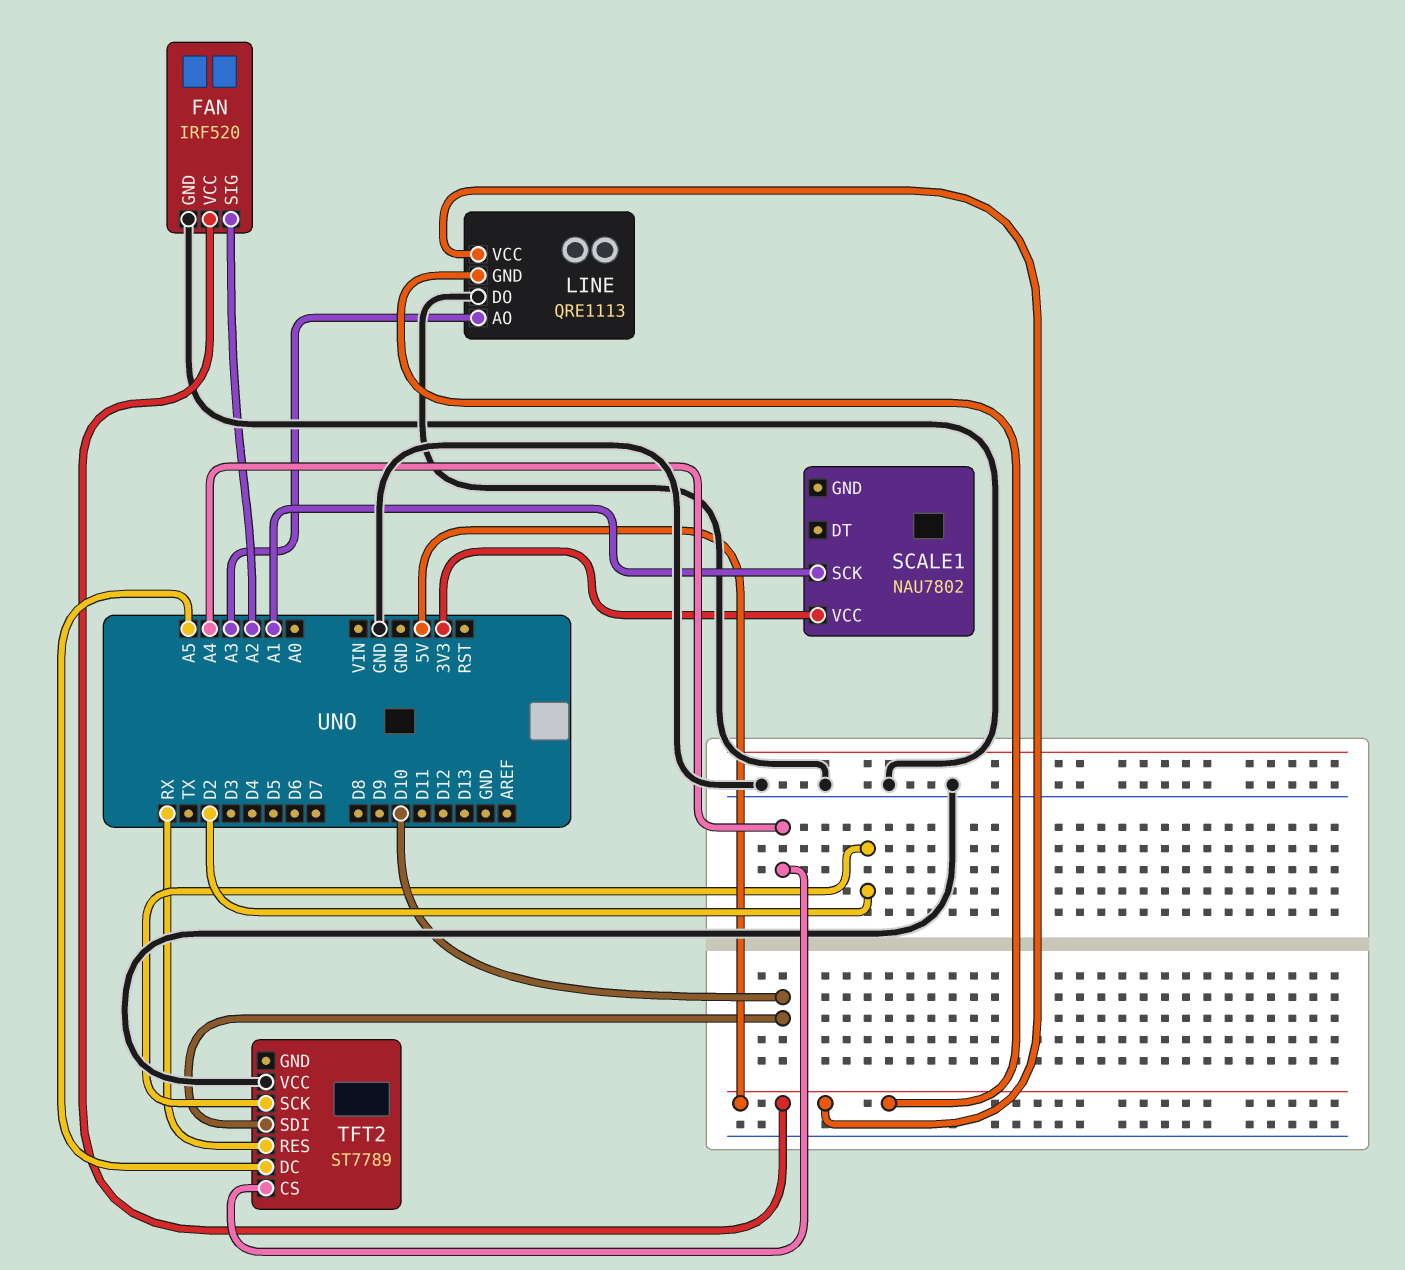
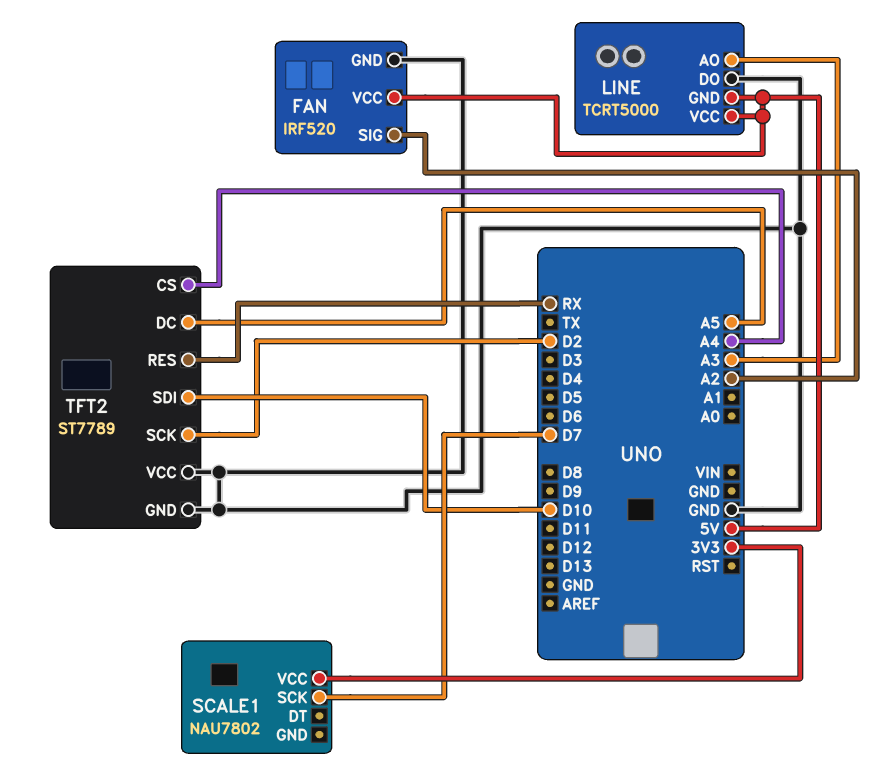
LINE: QRE1113 -> TCRT5000
SCALE1 pin SCK: A1 -> D7
TFT2 pin GND: none -> GND

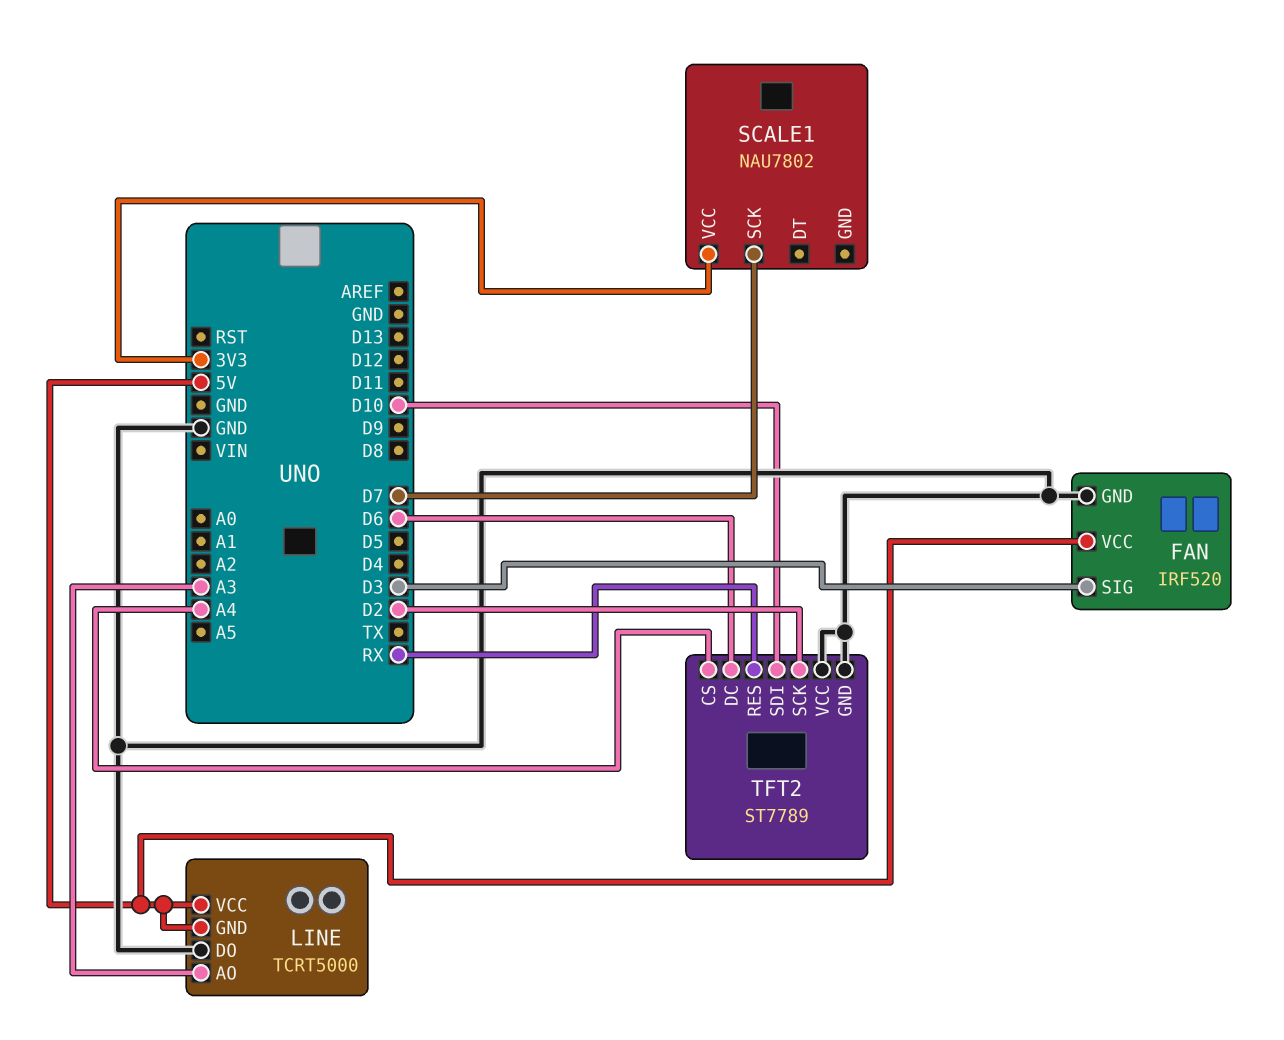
FAN pin SIG: A2 -> D3
TFT2 pin DC: A5 -> D6

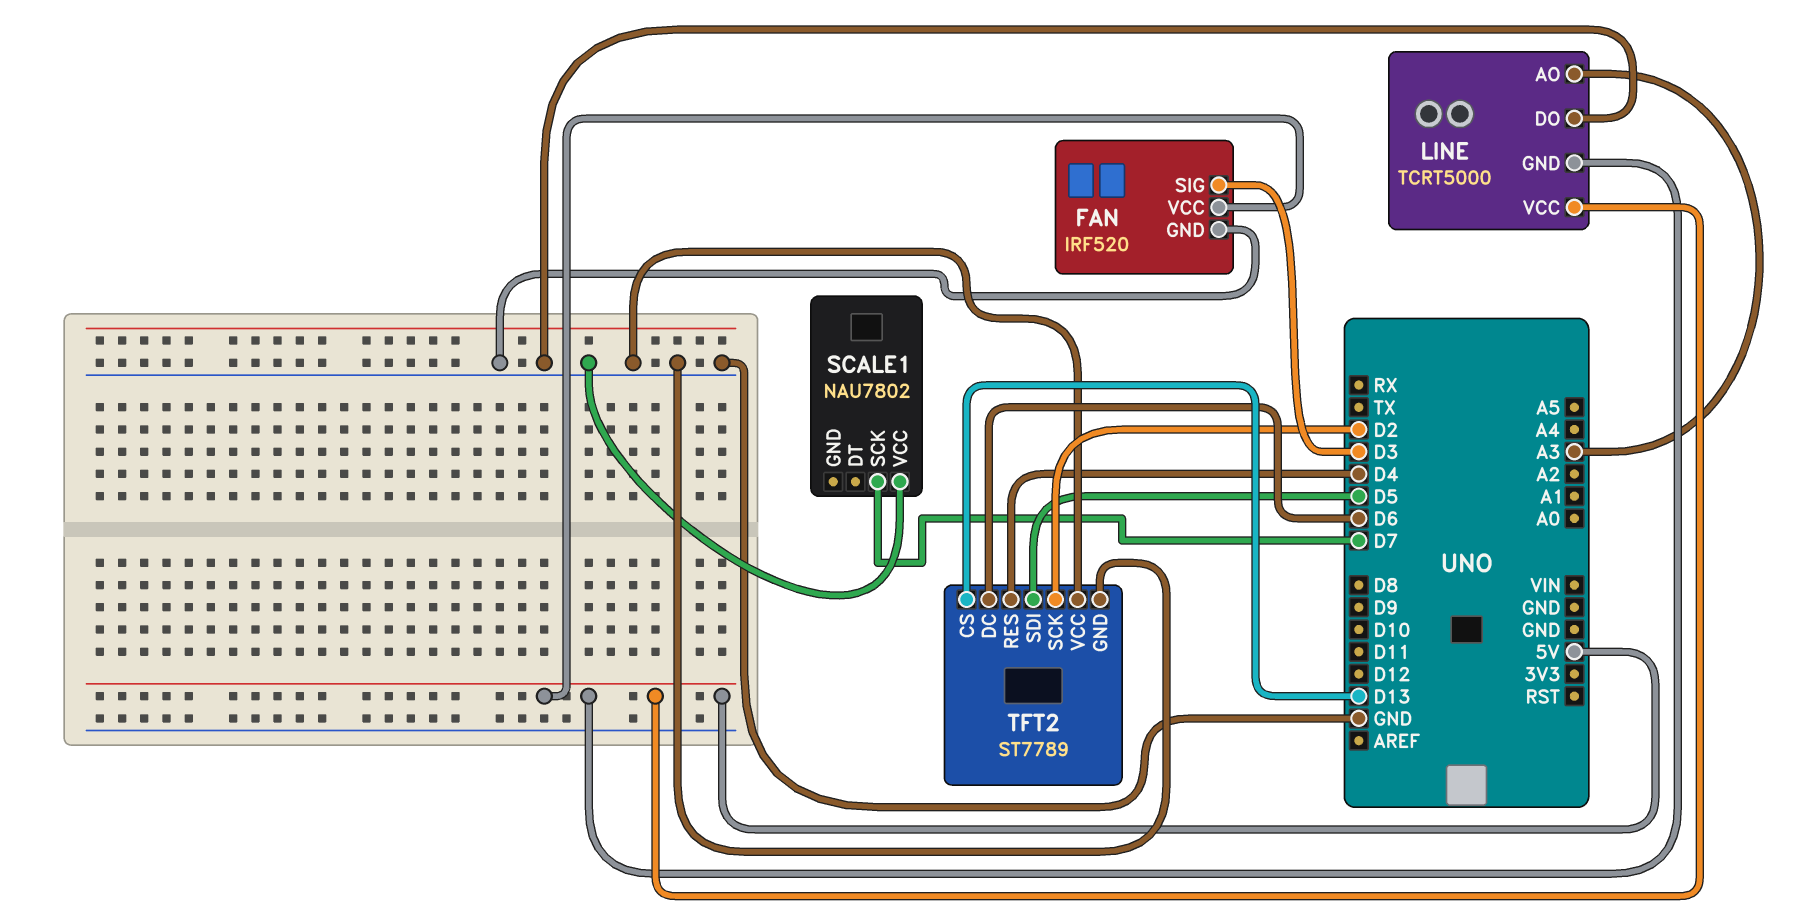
SCALE1 pin VCC: 3V3 -> GND
TFT2 pin CS: A4 -> D13
TFT2 pin RES: RX -> D4
TFT2 pin SDI: D10 -> D5

